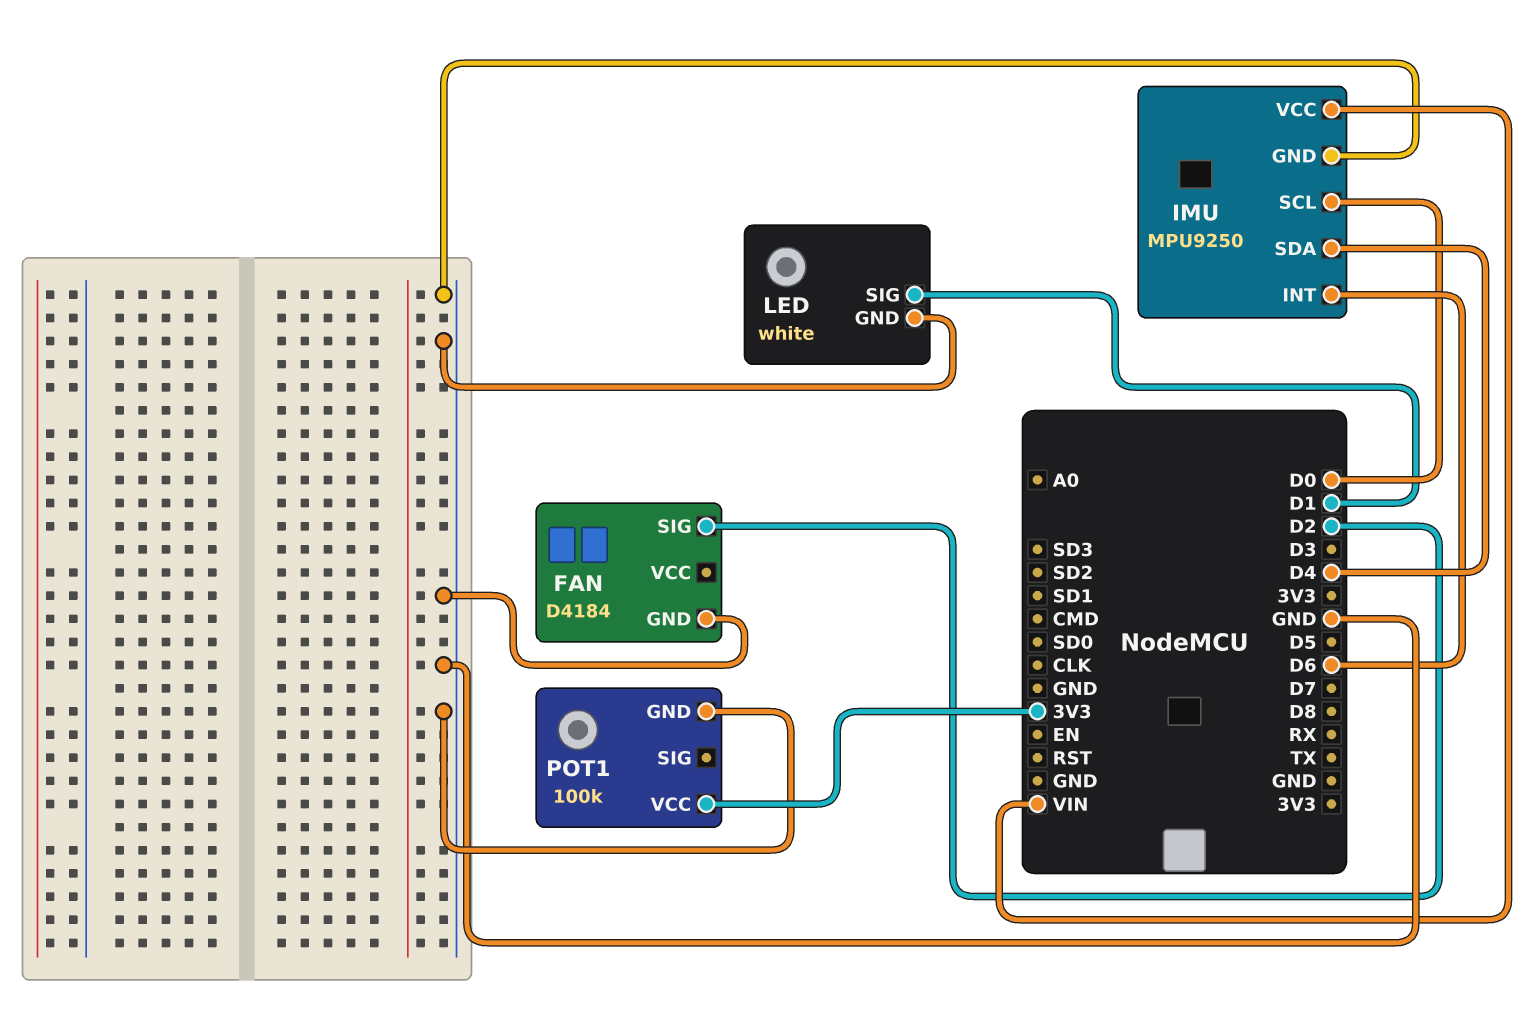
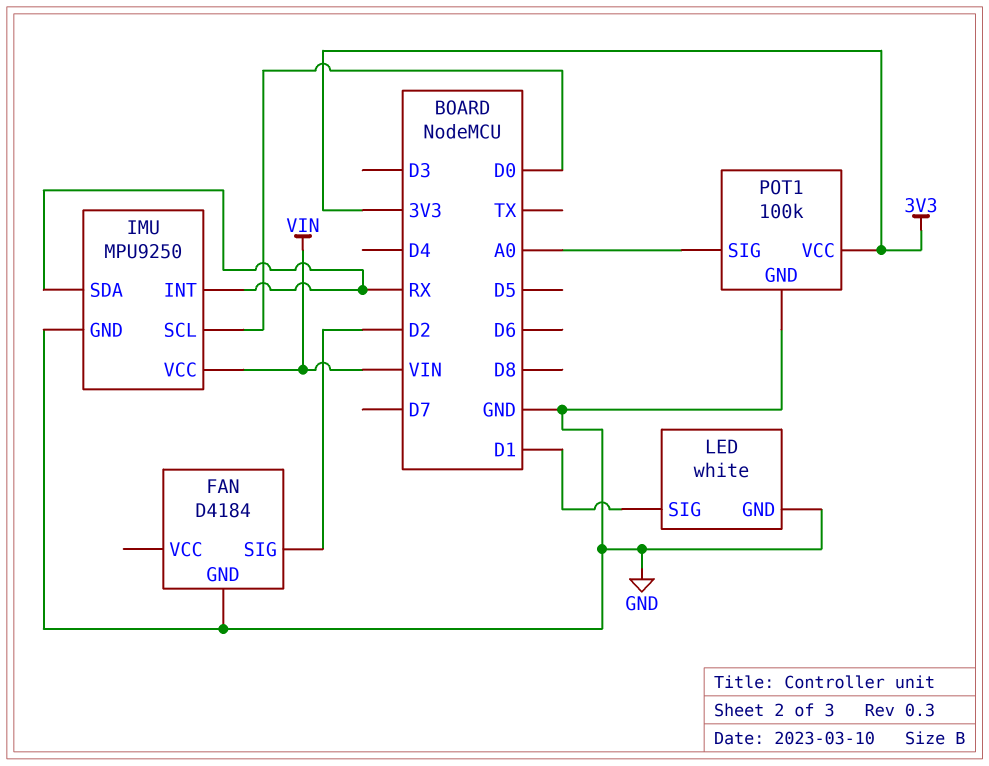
IMU pin INT: D6 -> RX
IMU pin SDA: D4 -> RX
POT1 pin SIG: none -> A0

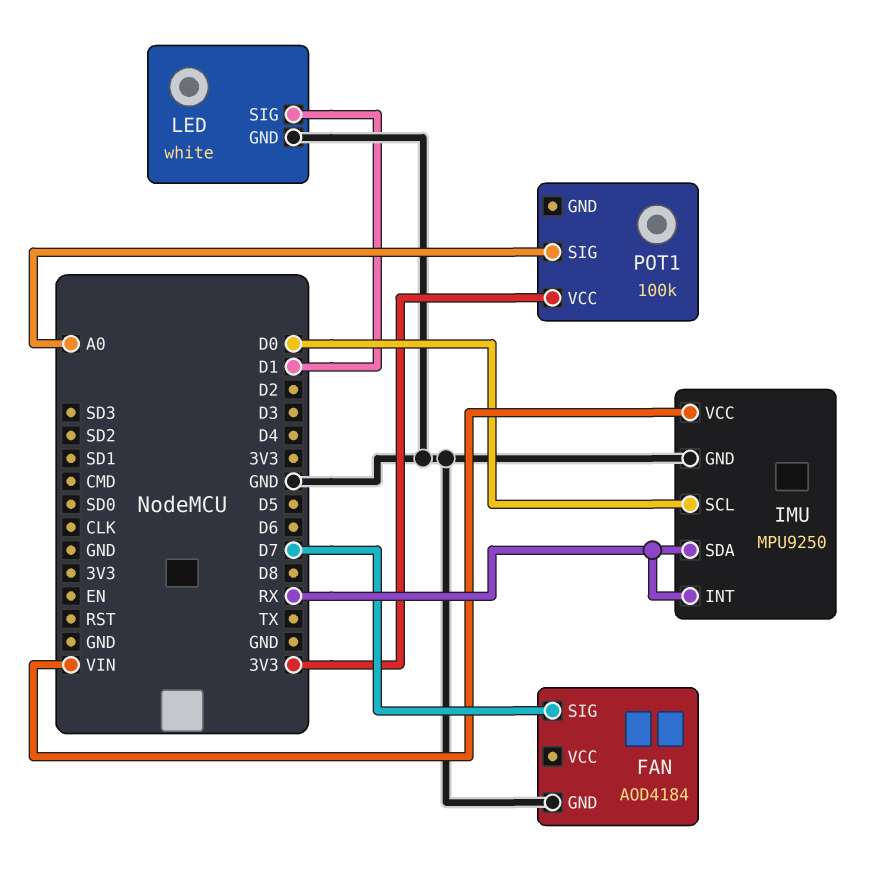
FAN: D4184 -> AOD4184
FAN pin SIG: D2 -> D7
POT1 pin GND: GND -> none

